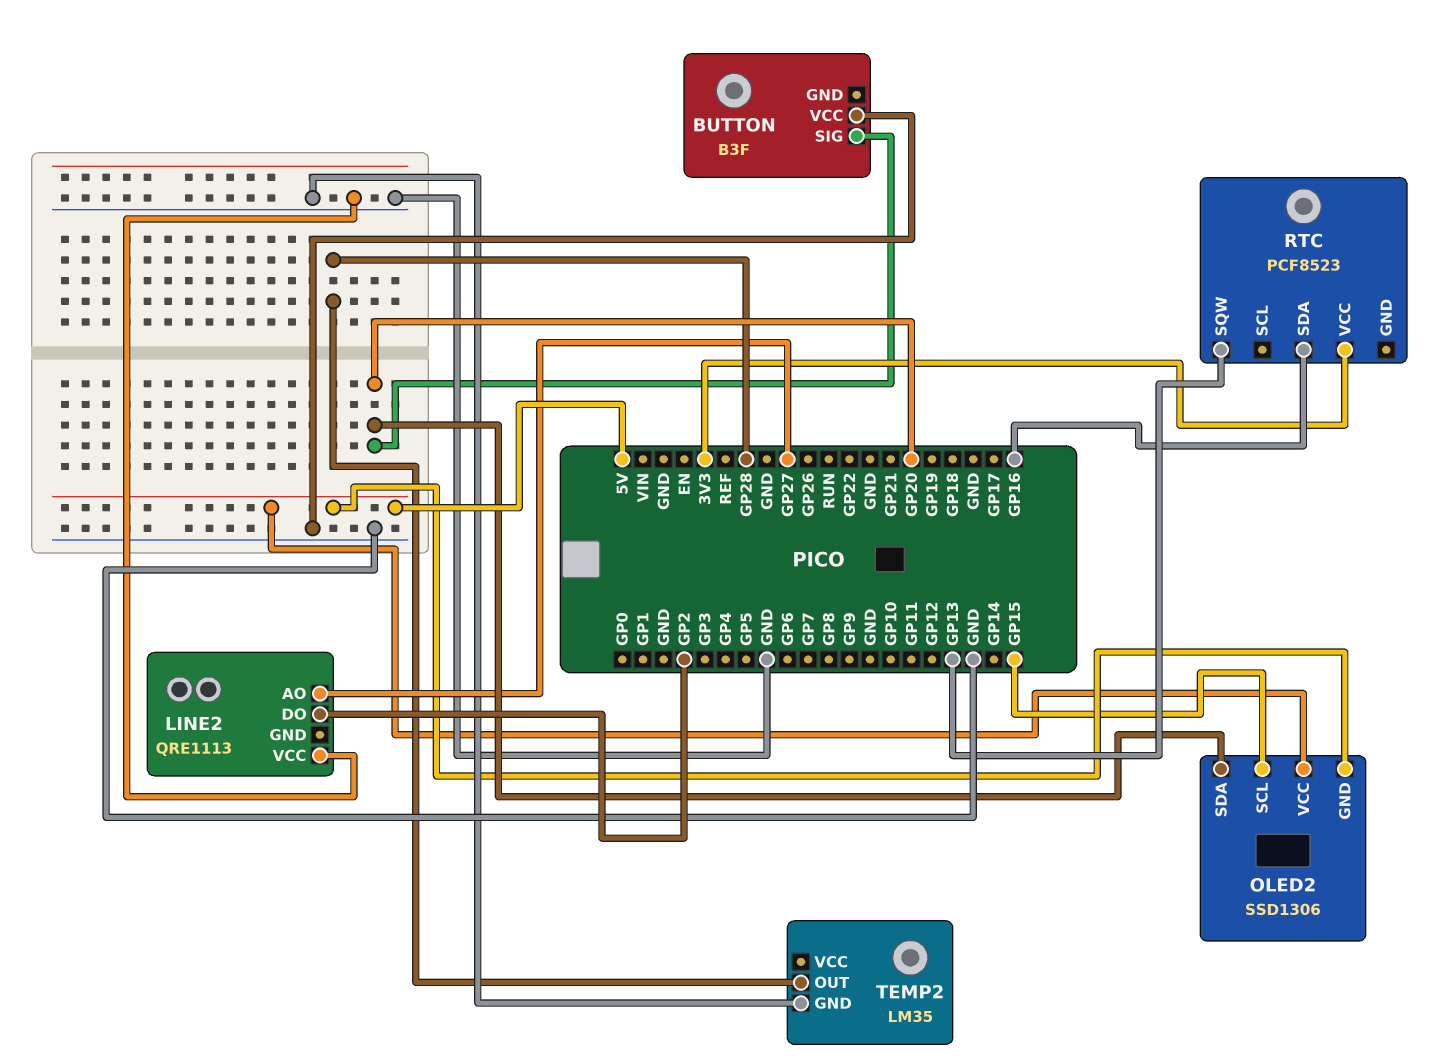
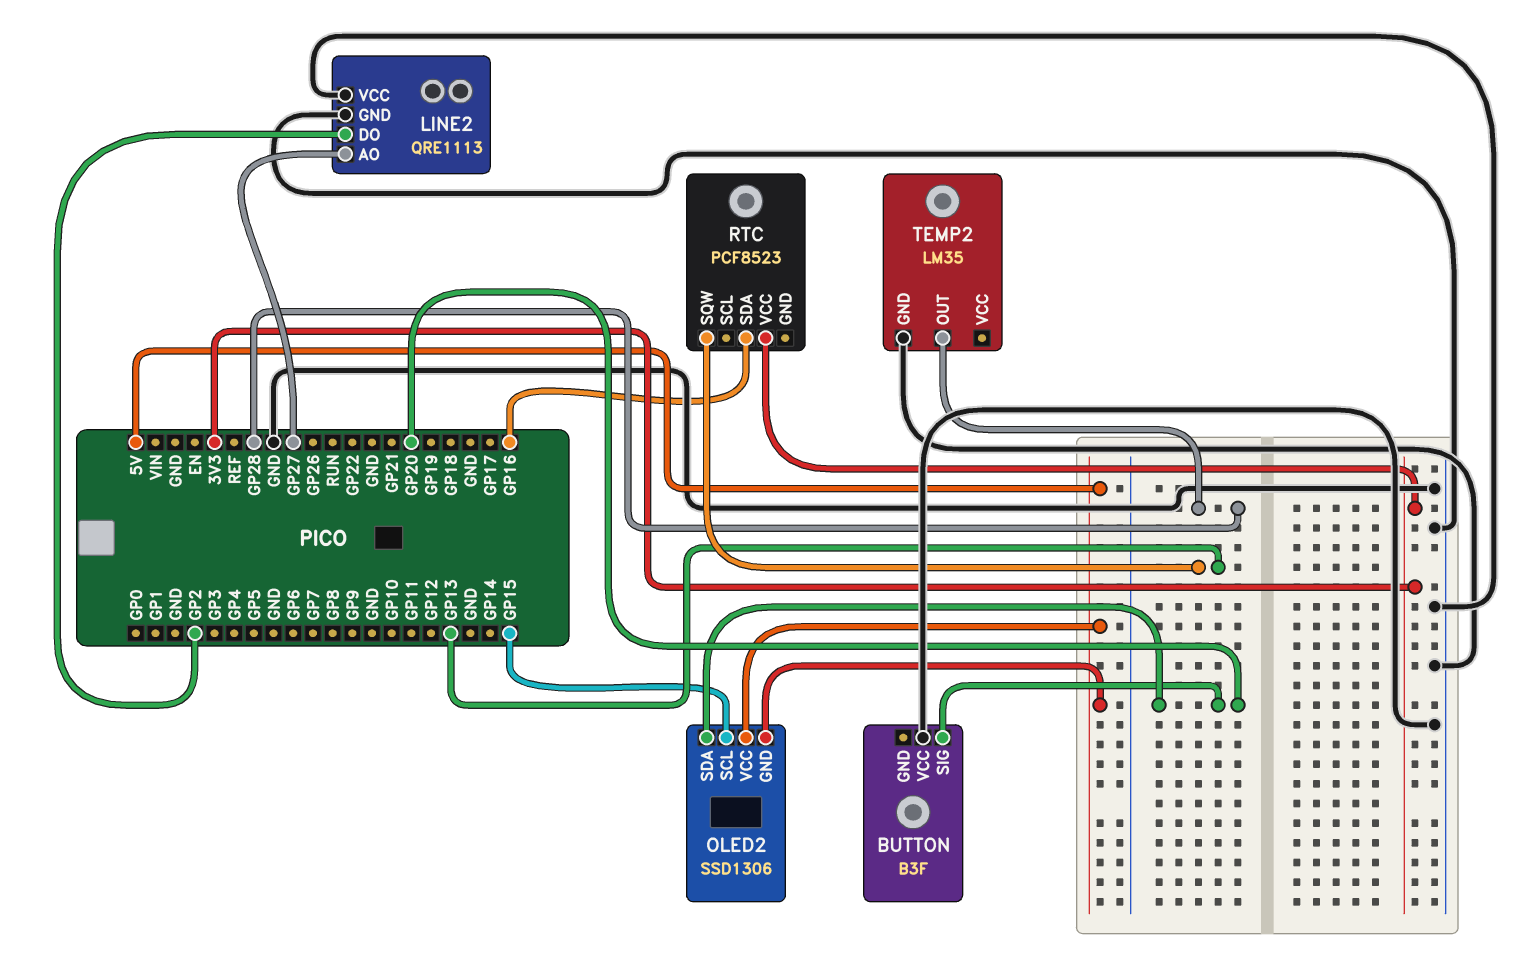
LINE2 pin GND: none -> GND

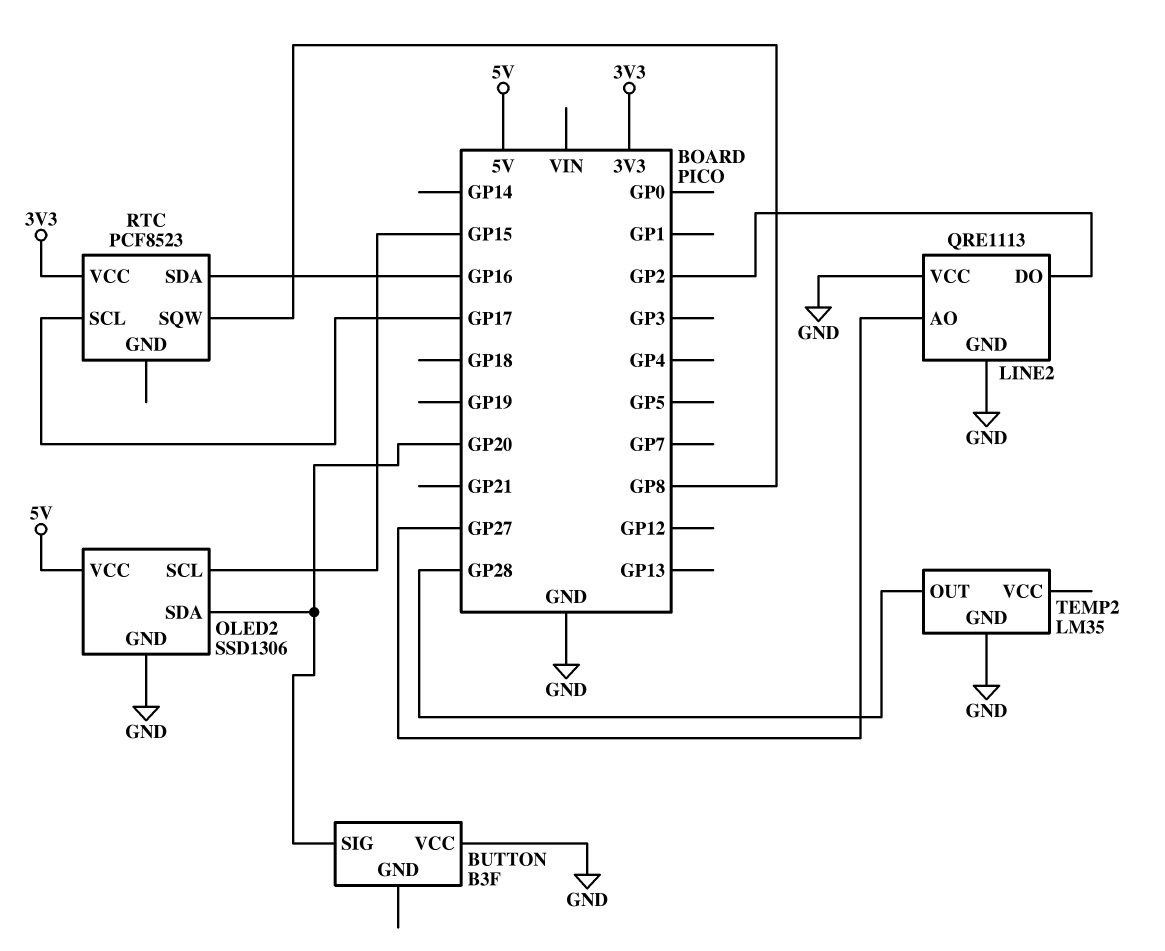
OLED2 pin GND: 5V -> GND
RTC pin SCL: none -> GP17
RTC pin SQW: GP13 -> GP8

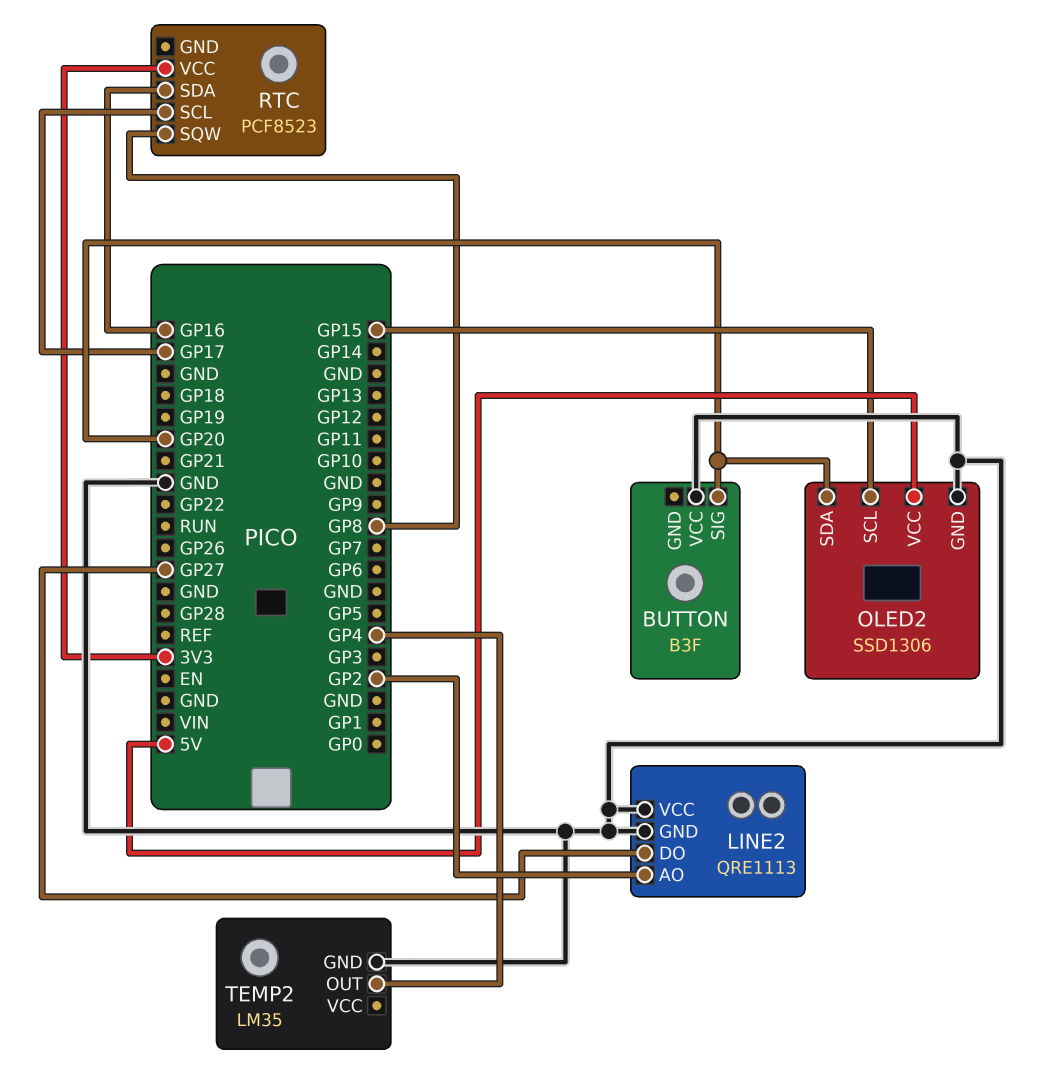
LINE2 pin AO: GP27 -> GP2
LINE2 pin DO: GP2 -> GP27
TEMP2 pin OUT: GP28 -> GP4

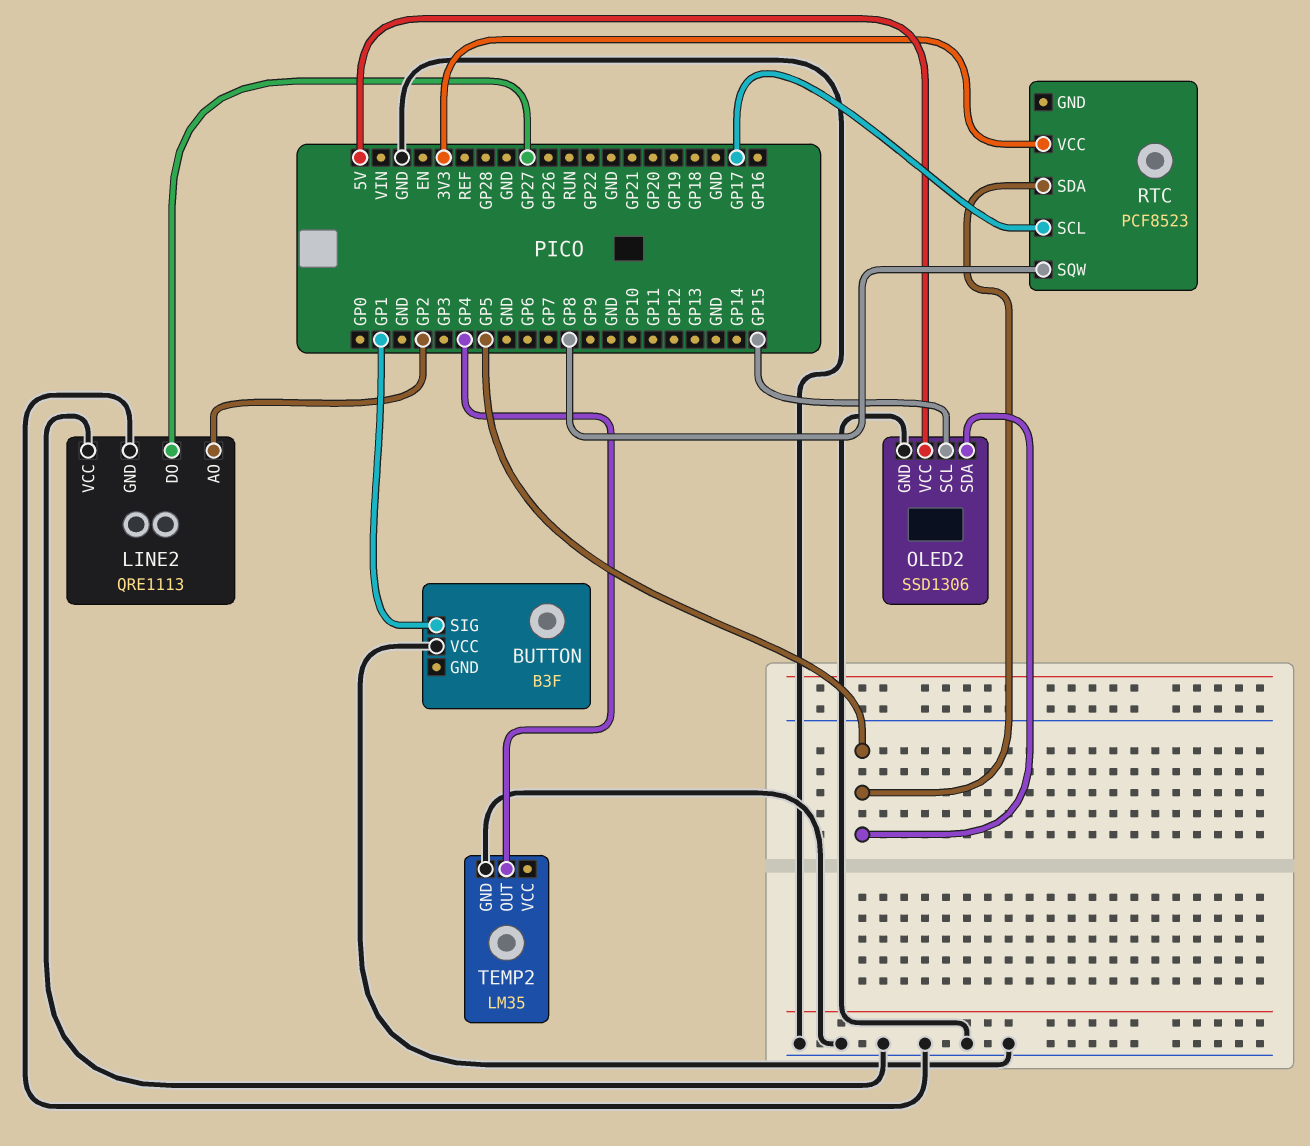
BUTTON pin SIG: GP20 -> GP1
OLED2 pin SDA: GP20 -> GP5
RTC pin SDA: GP16 -> GP5

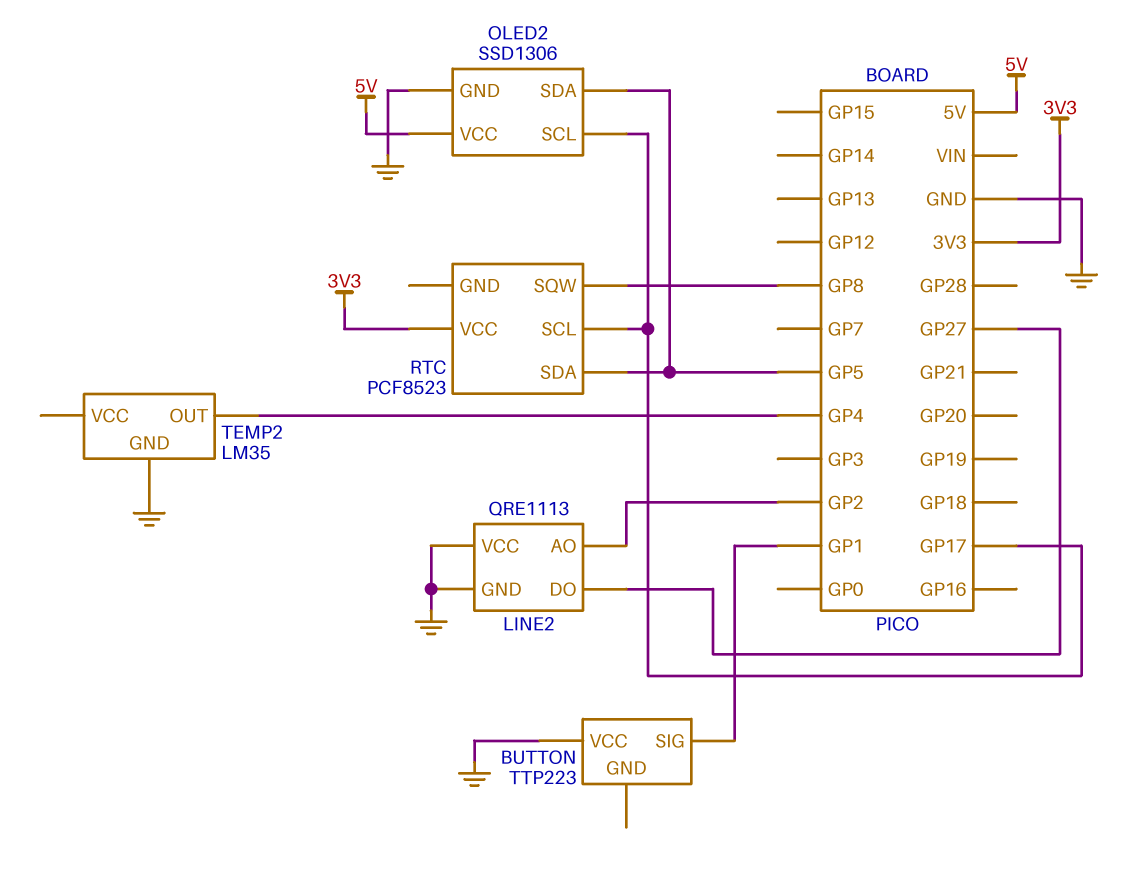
BUTTON: B3F -> TTP223
OLED2 pin SCL: GP15 -> GP17

